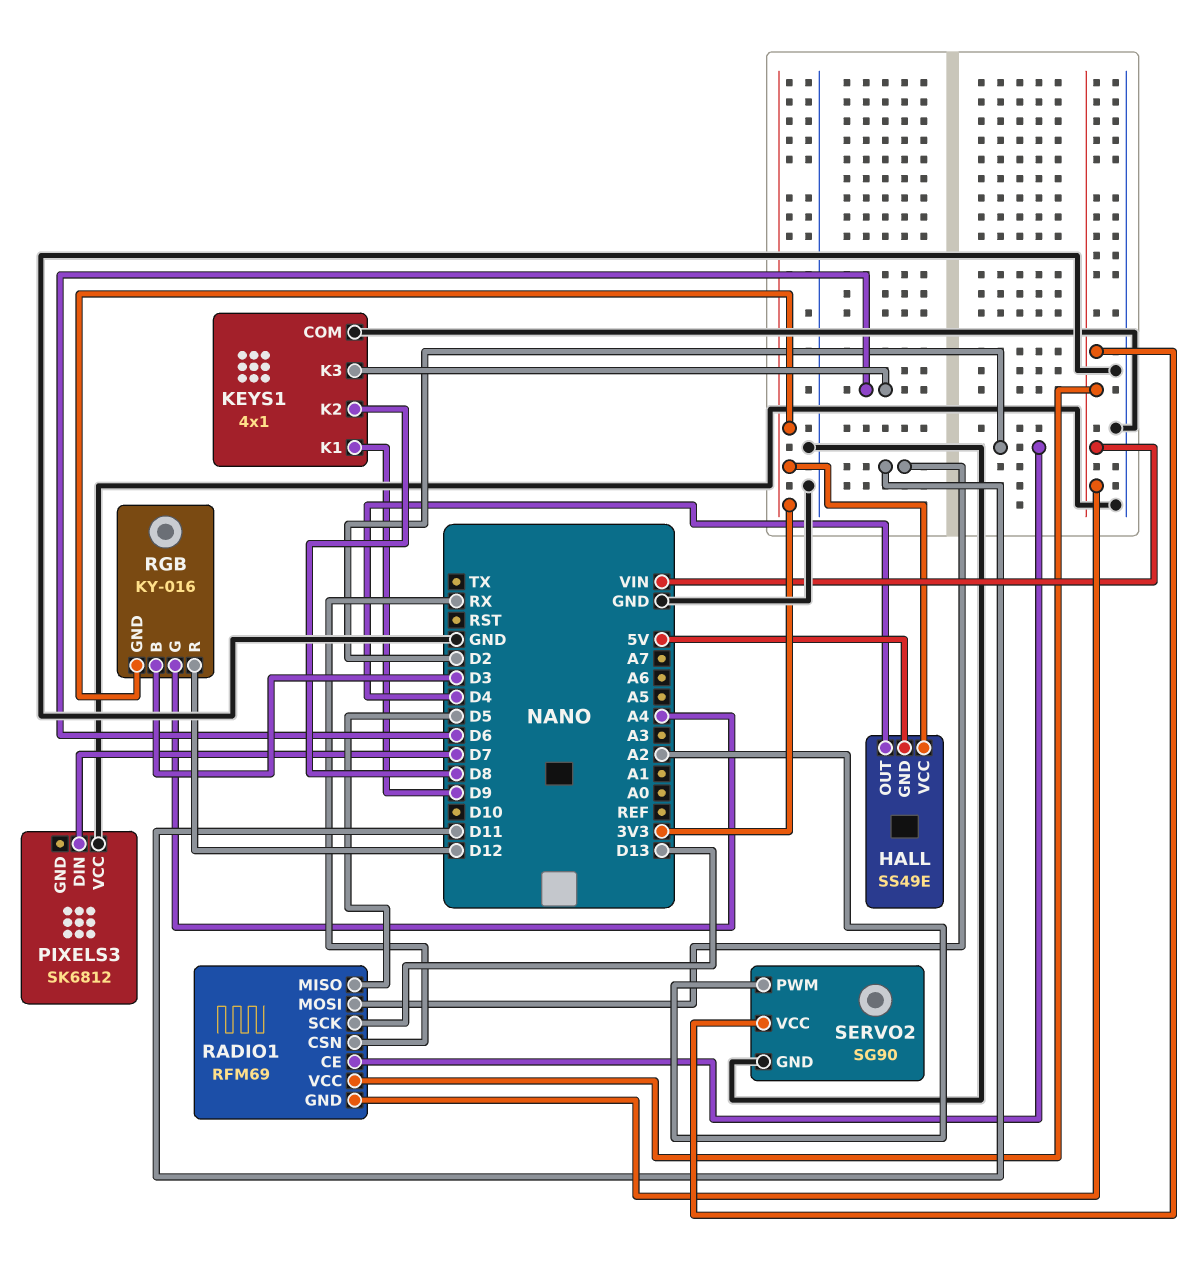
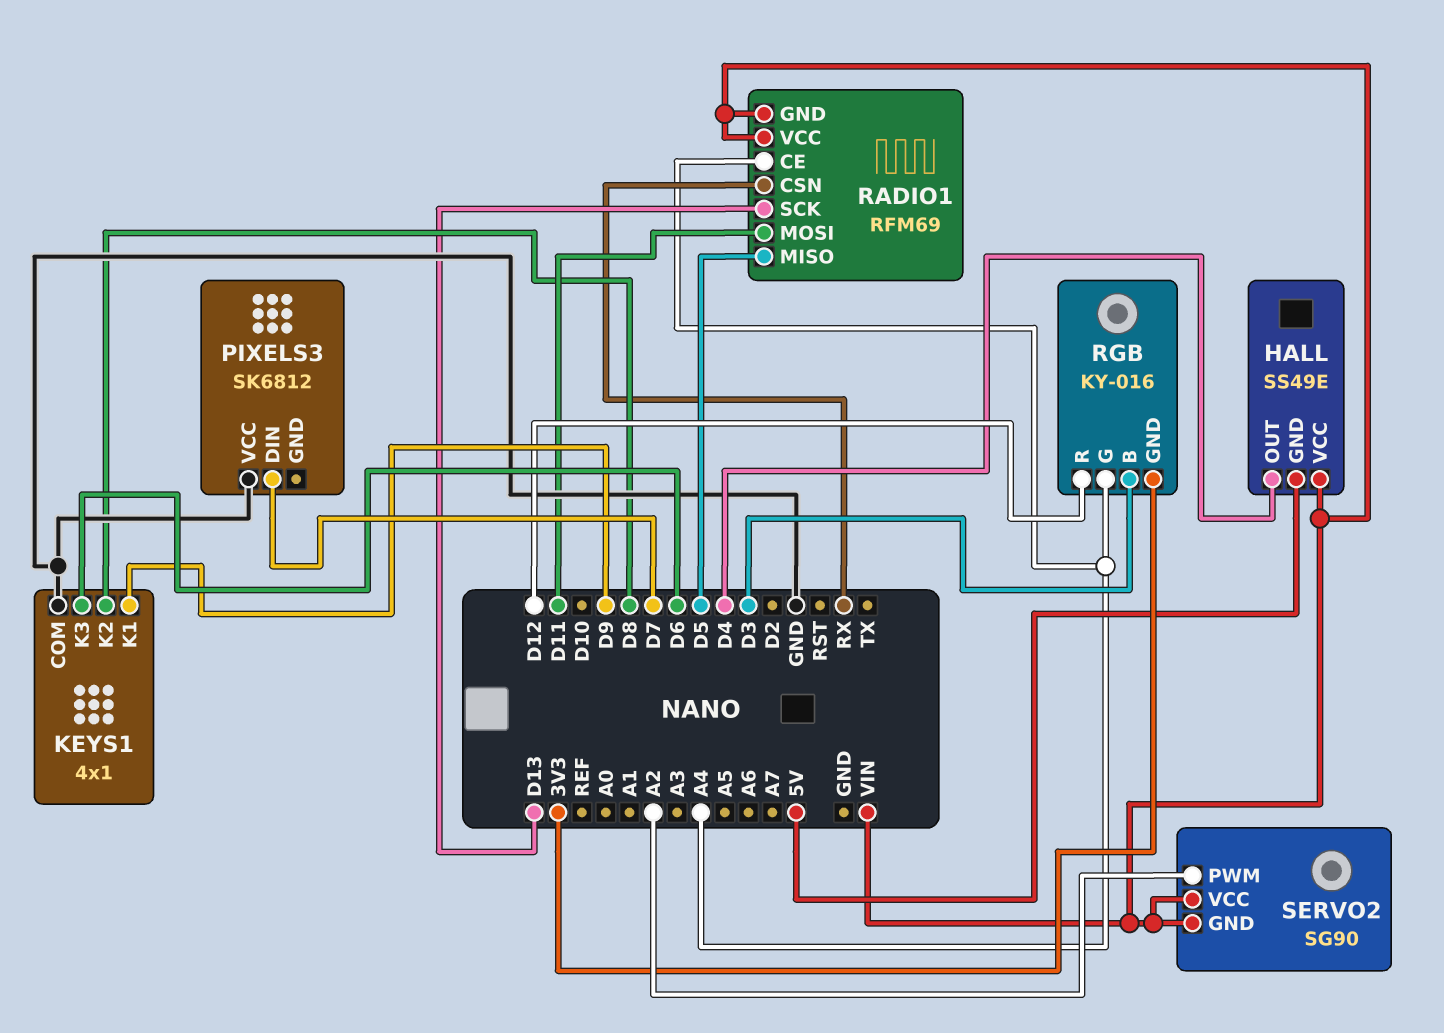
HALL pin VCC: 3V3 -> VIN
RADIO1 pin CE: D2 -> A4
SERVO2 pin GND: GND -> VIN

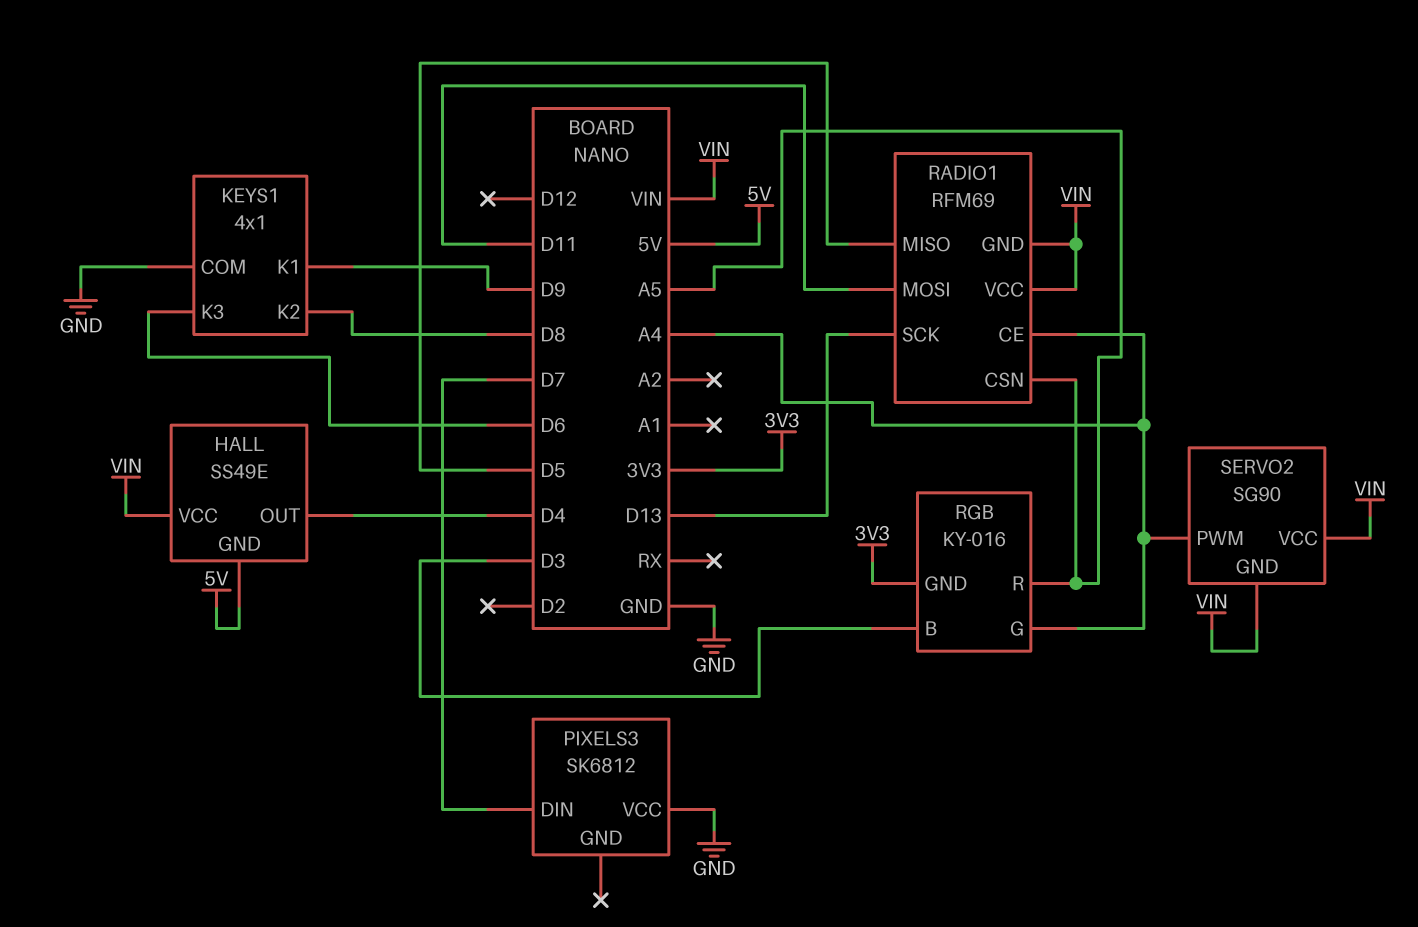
RADIO1 pin CSN: RX -> A5
RGB pin R: D12 -> A5
SERVO2 pin PWM: A2 -> A4

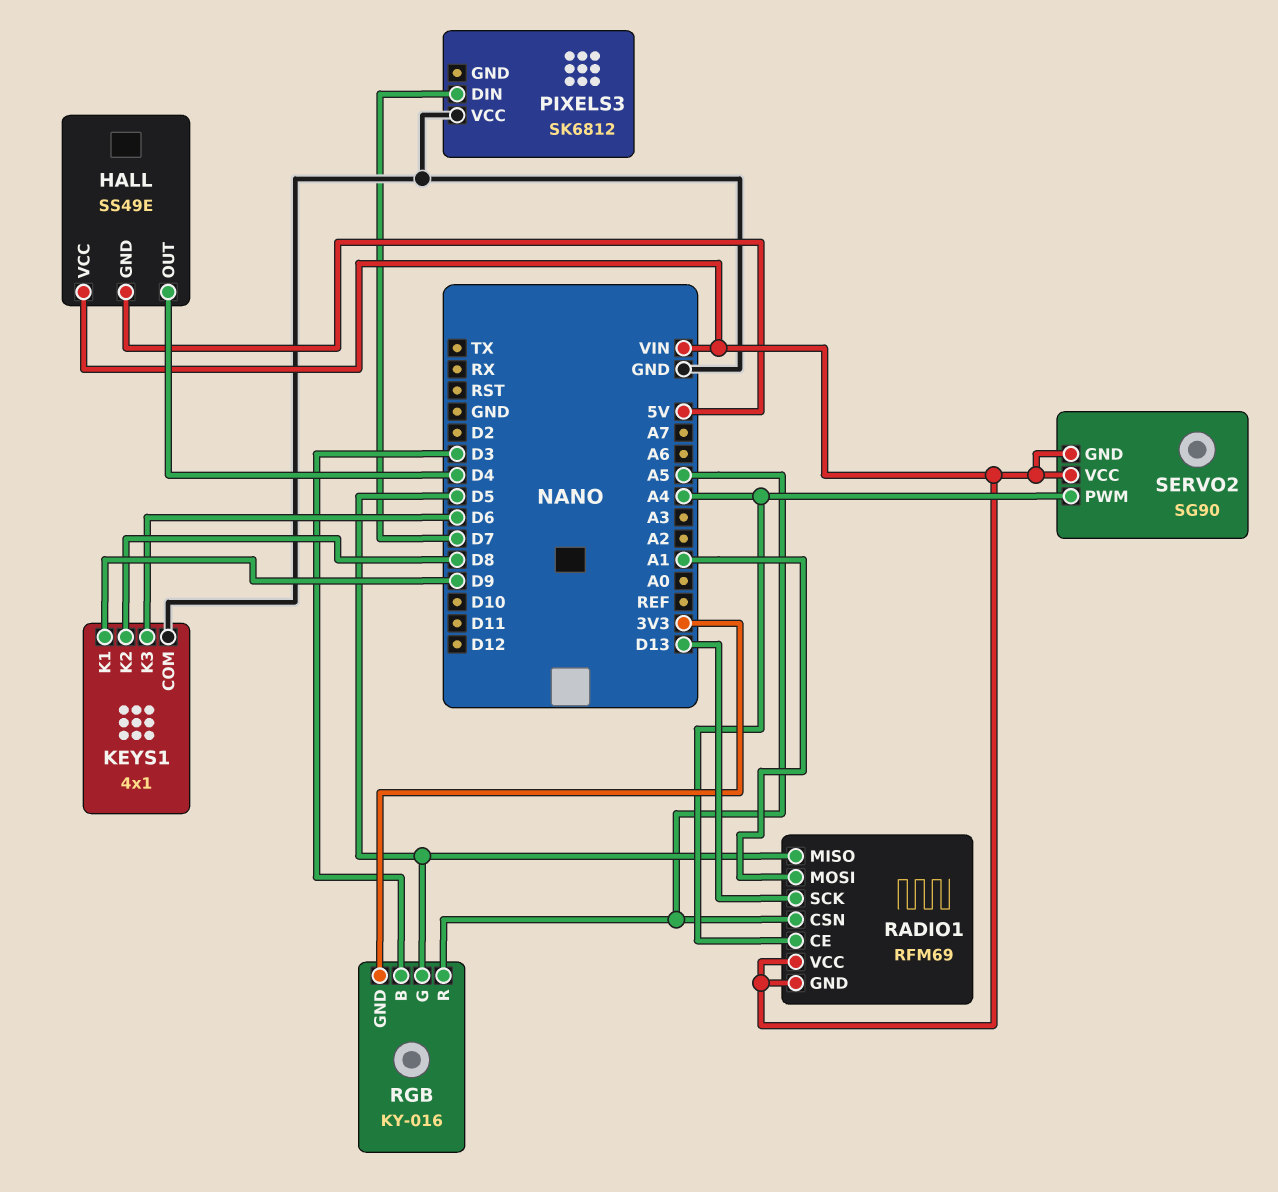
RADIO1 pin MOSI: D11 -> A1
RGB pin G: A4 -> D5

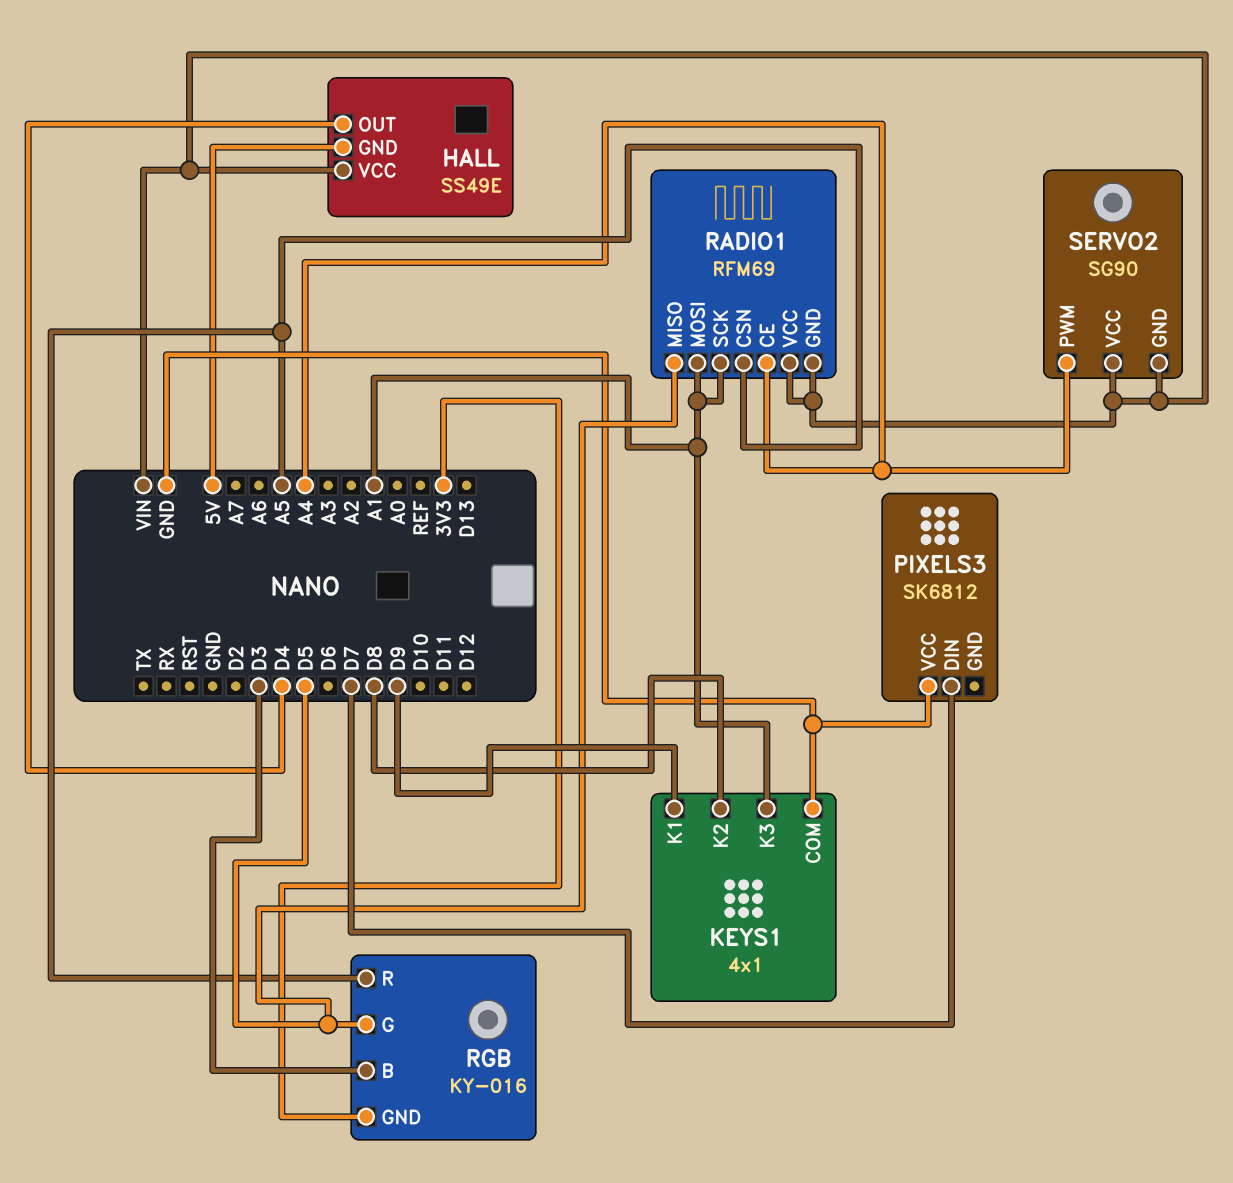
KEYS1 pin K3: D6 -> A1
RADIO1 pin SCK: D13 -> A1

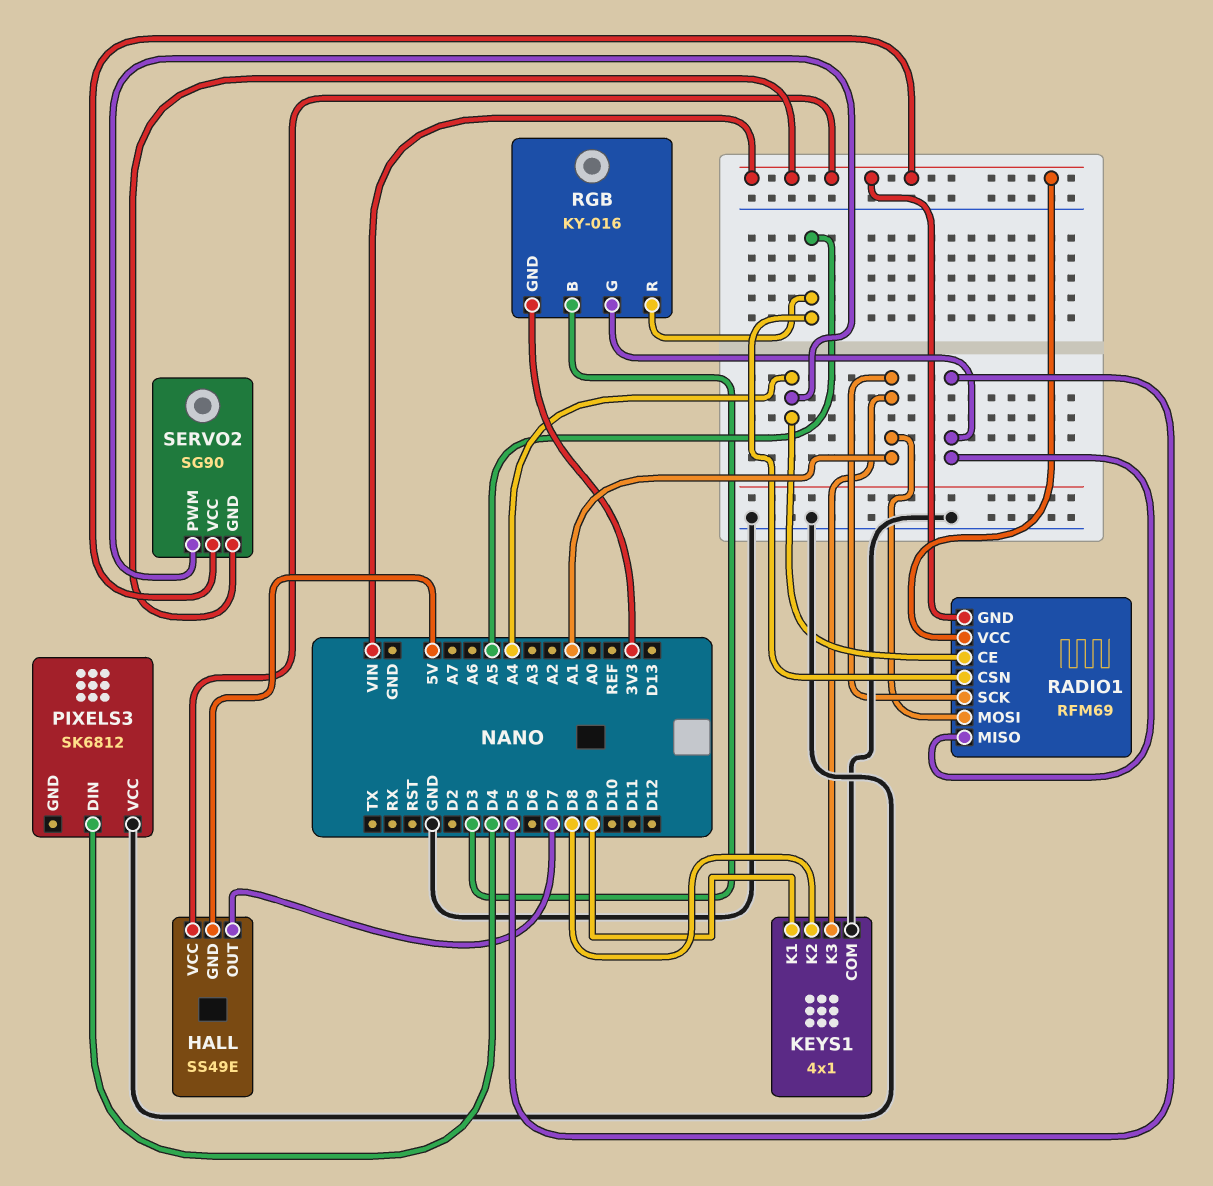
HALL pin OUT: D4 -> D7
PIXELS3 pin DIN: D7 -> D4

